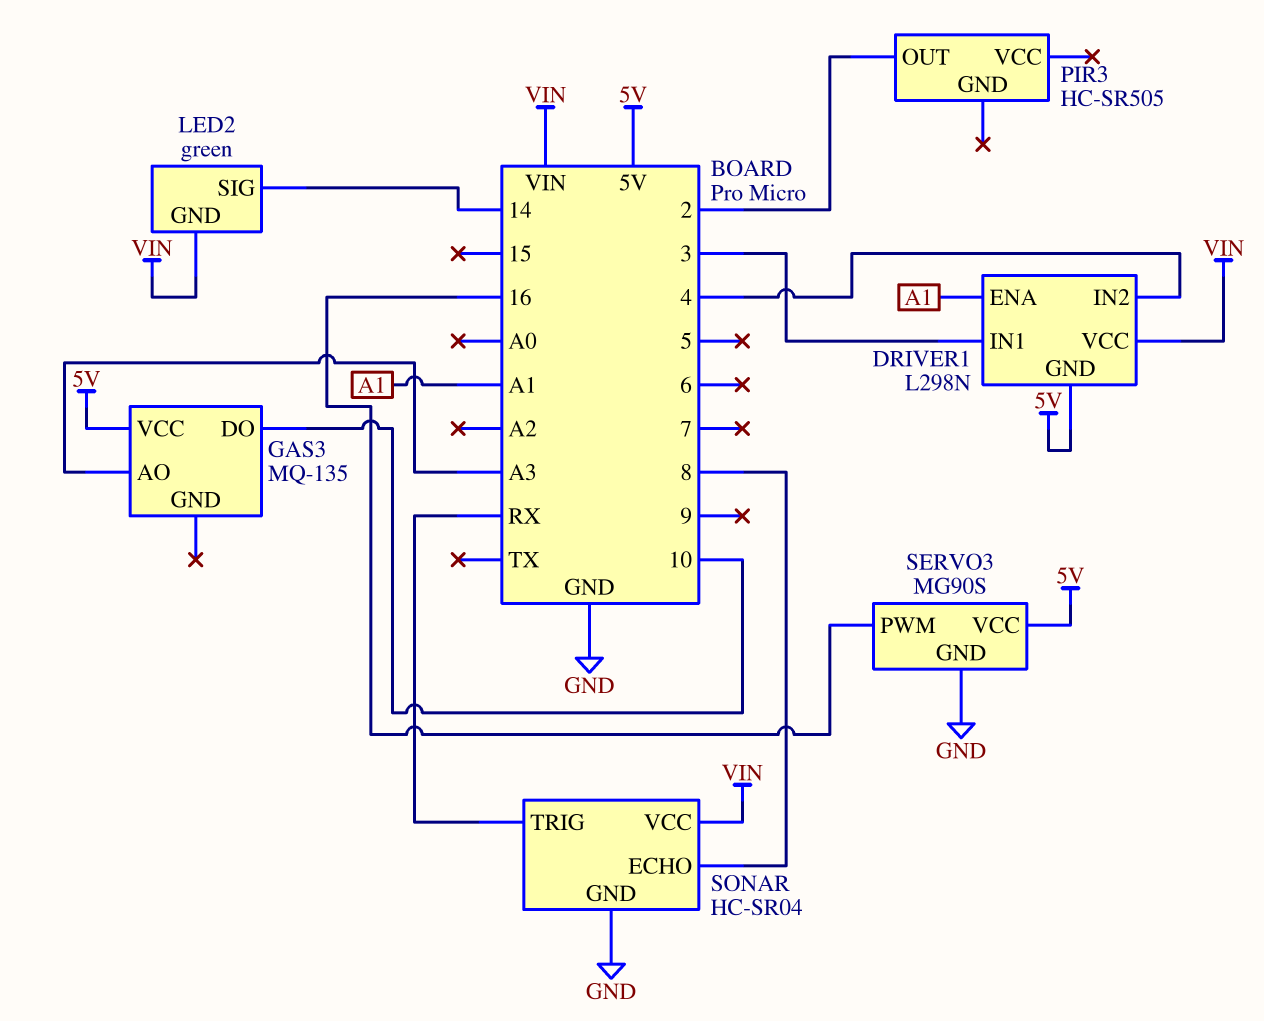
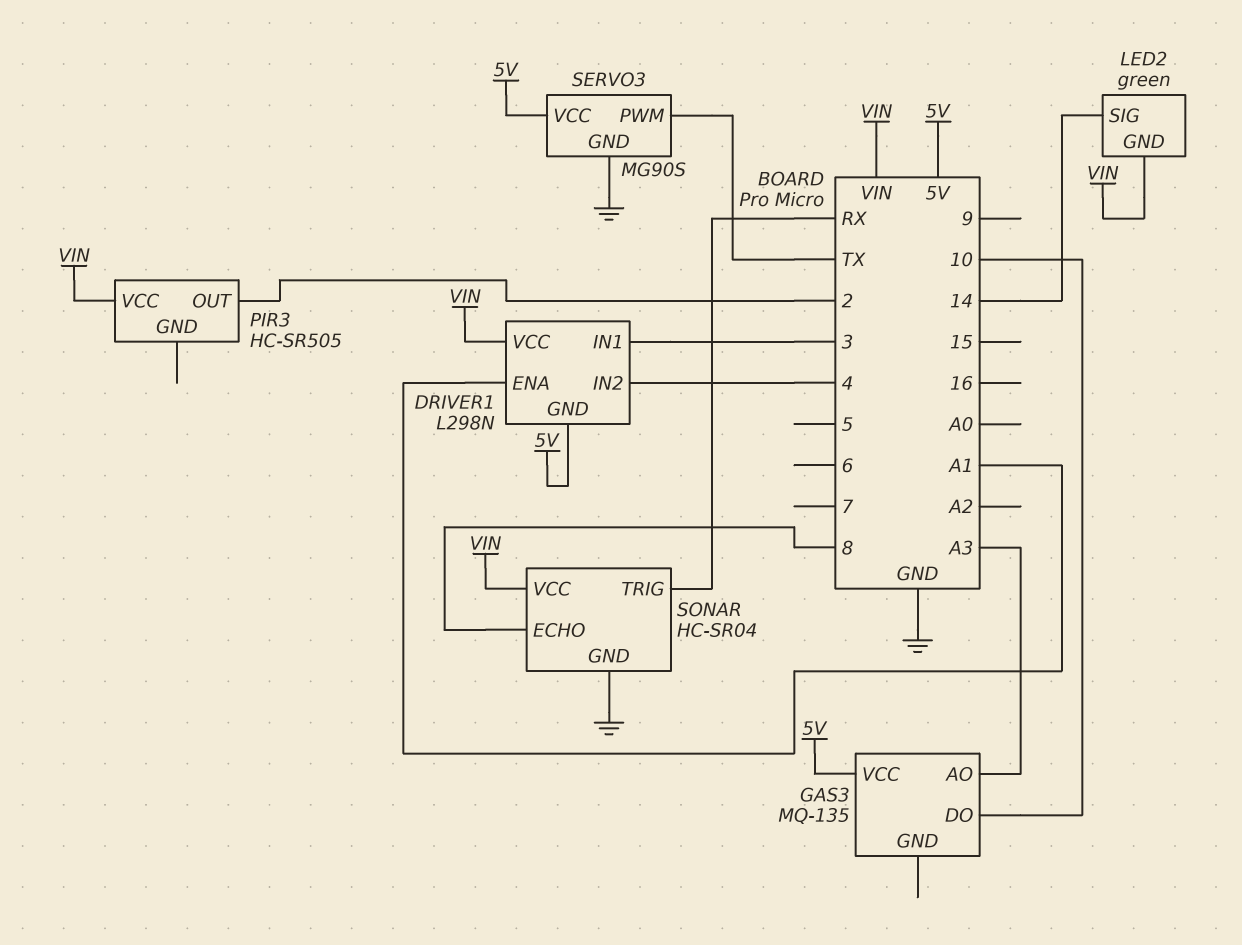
PIR3 pin VCC: none -> VIN
SERVO3 pin PWM: 16 -> TX

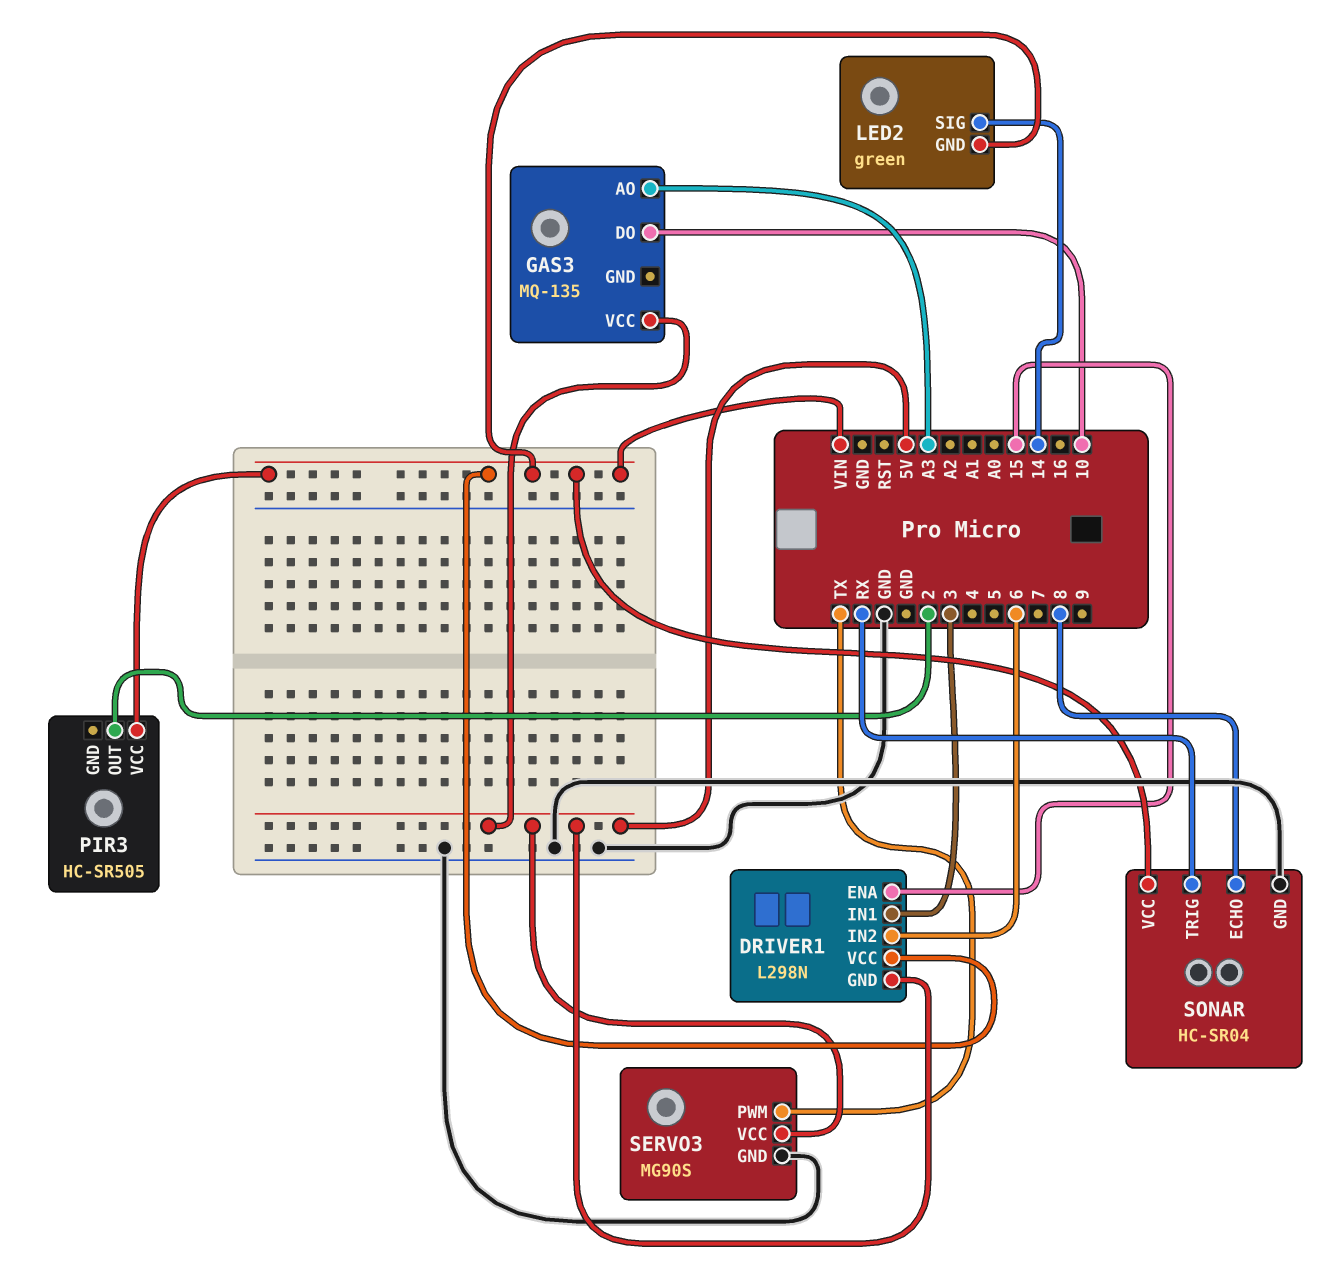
DRIVER1 pin ENA: A1 -> 15
DRIVER1 pin IN2: 4 -> 6

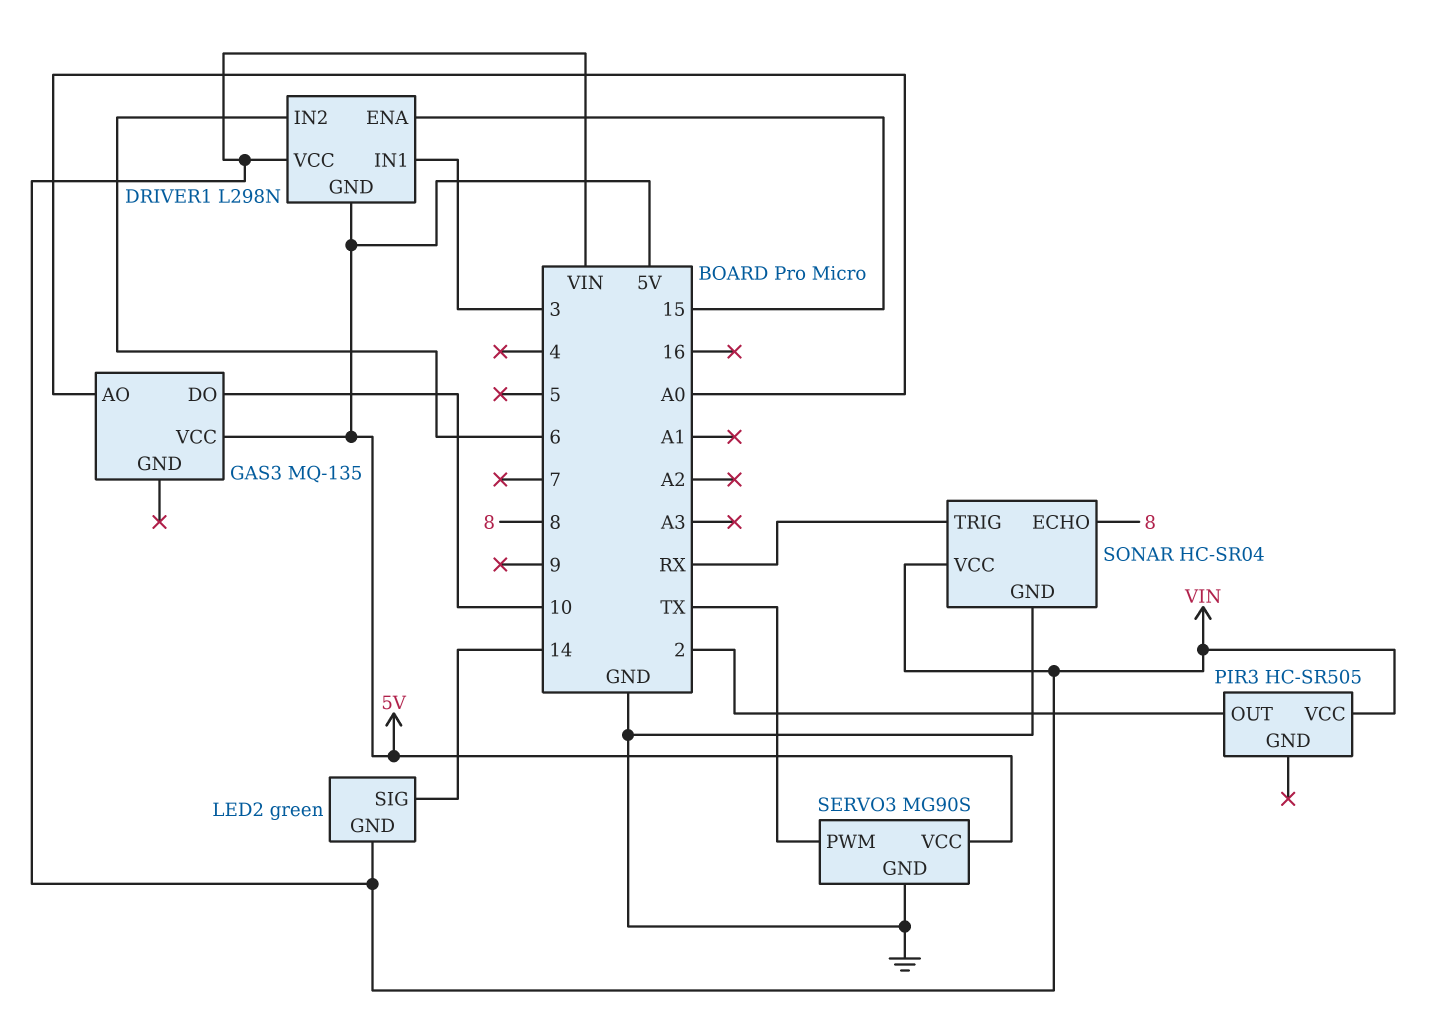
GAS3 pin AO: A3 -> A0

